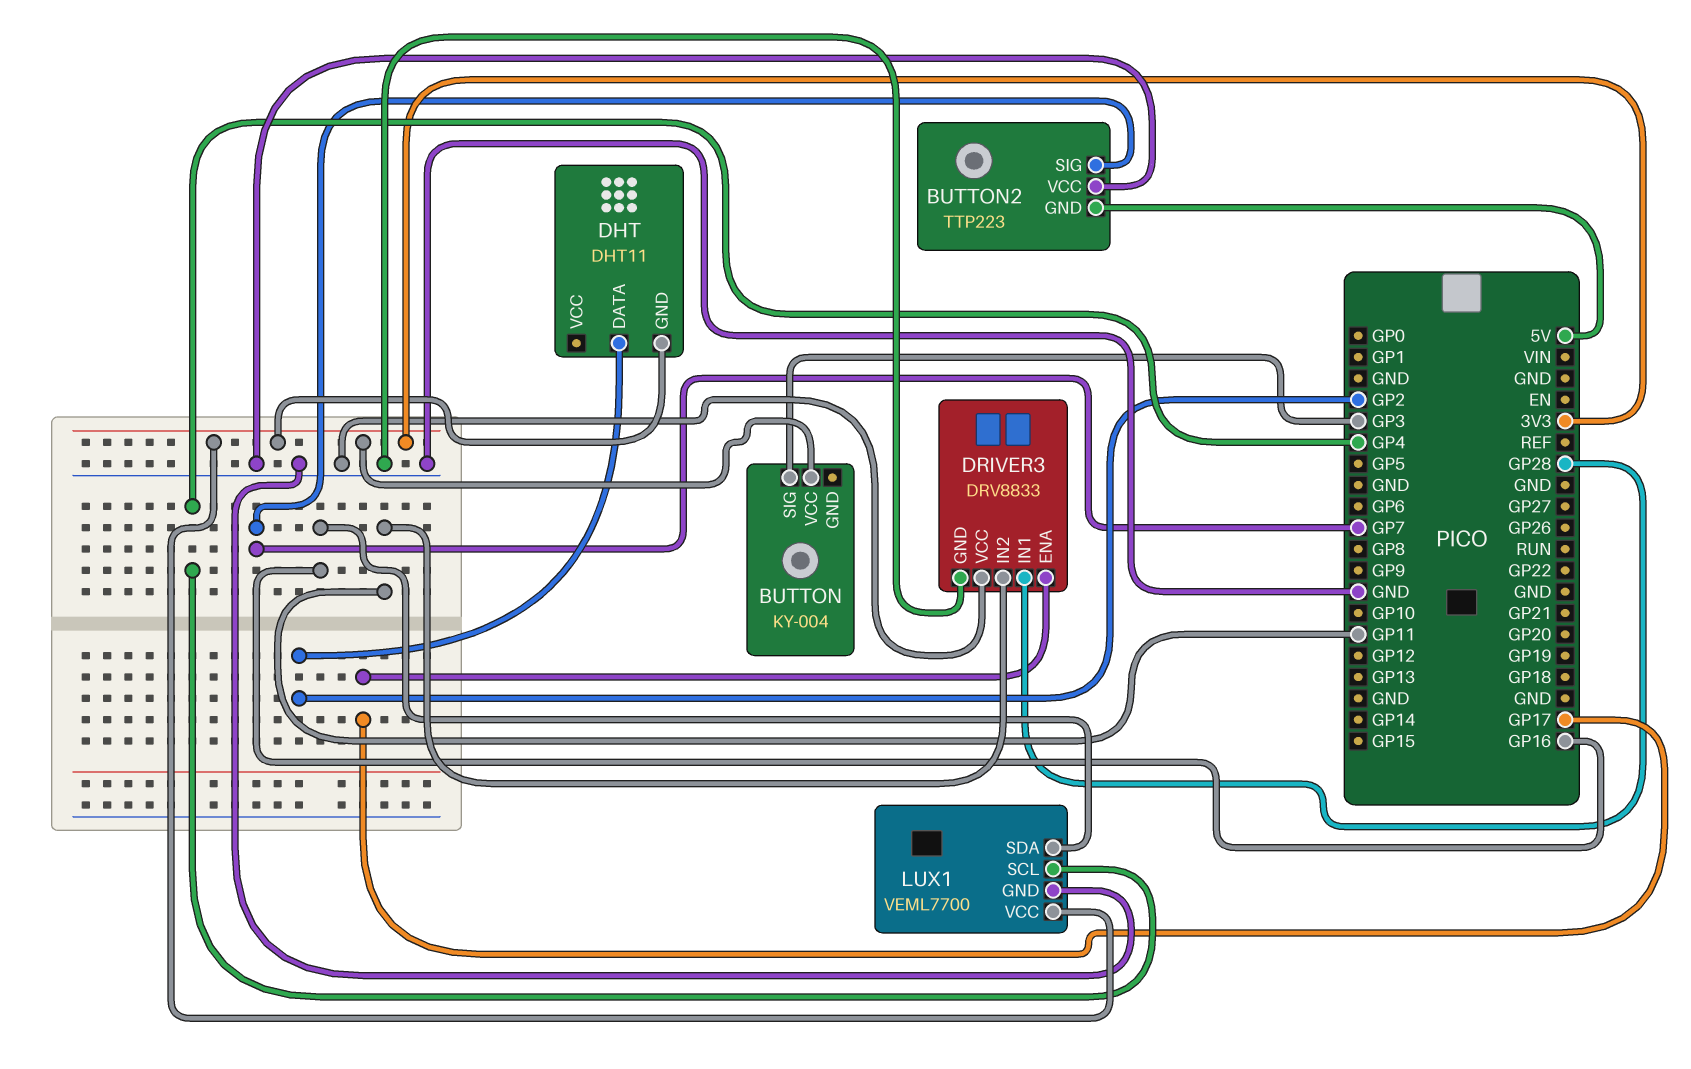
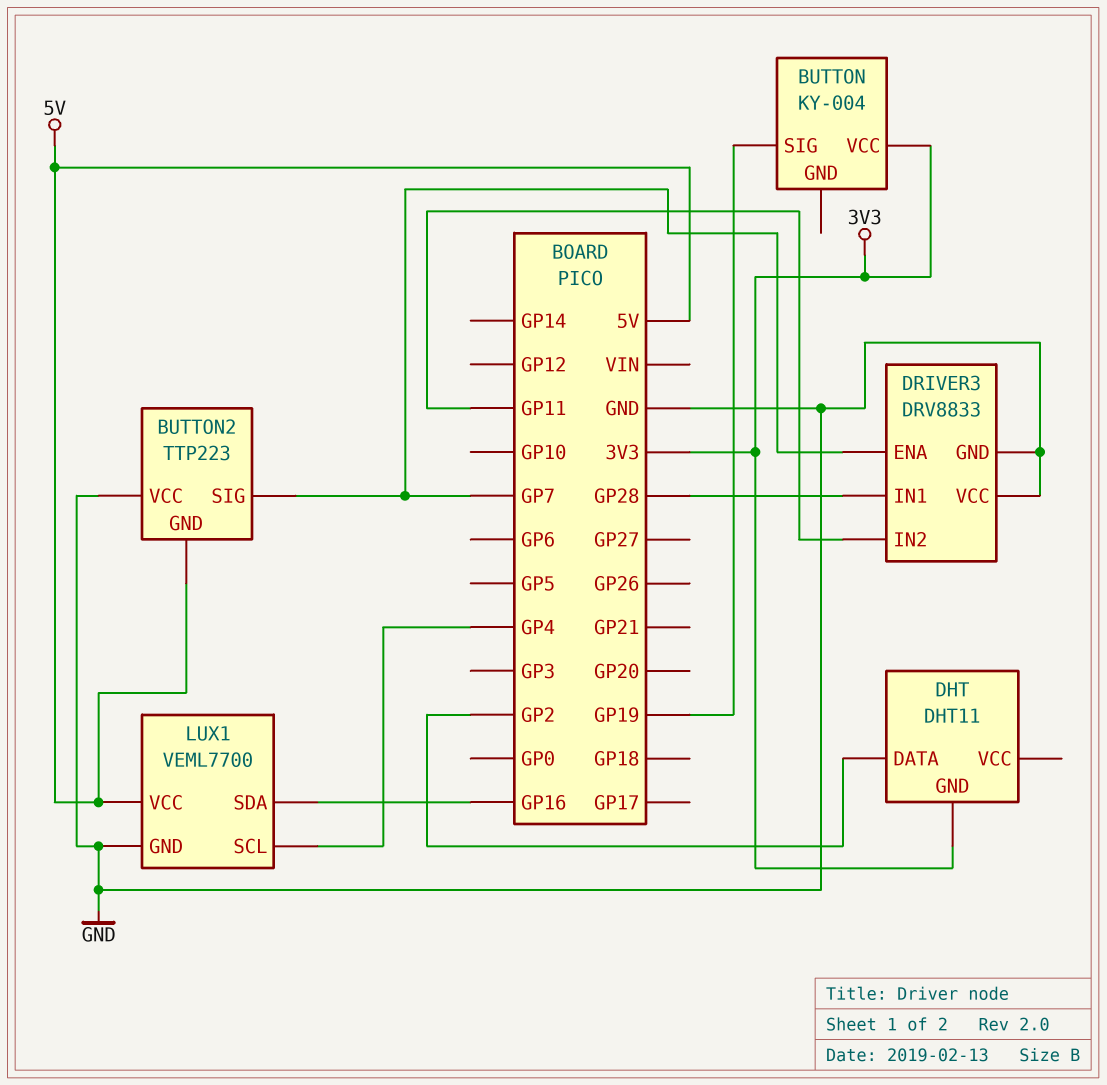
BUTTON pin SIG: GP3 -> GP19
DRIVER3 pin ENA: GP17 -> GP7
LUX1 pin VCC: 3V3 -> 5V

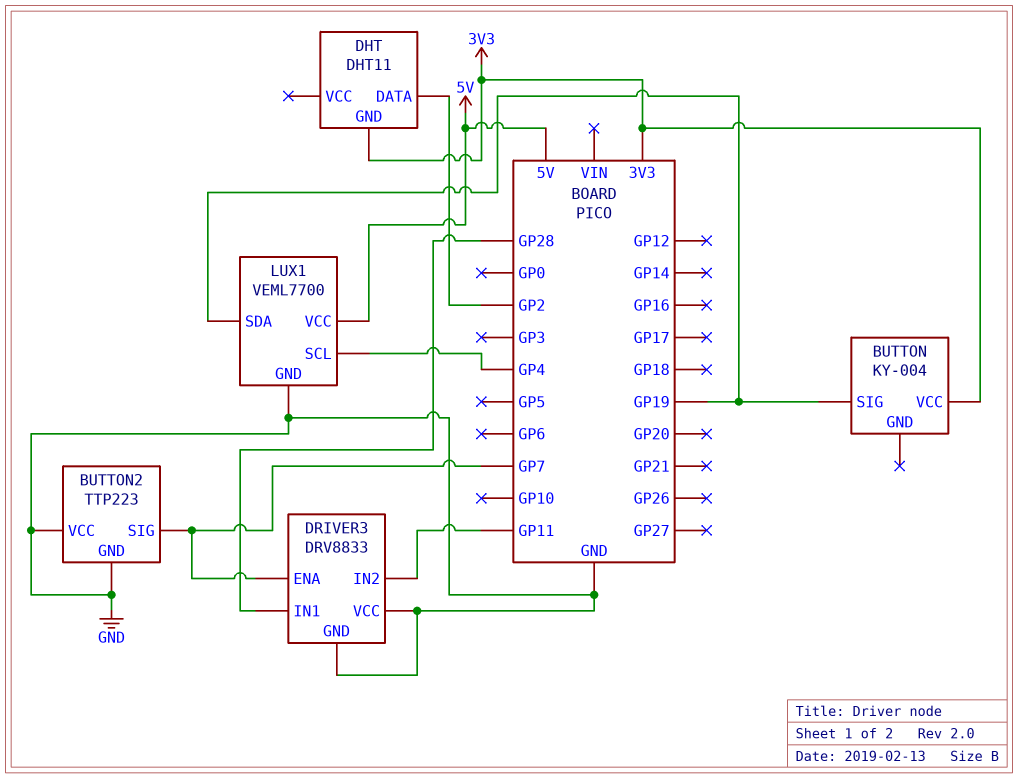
BUTTON2 pin GND: 5V -> GND
LUX1 pin SDA: GP16 -> GP19

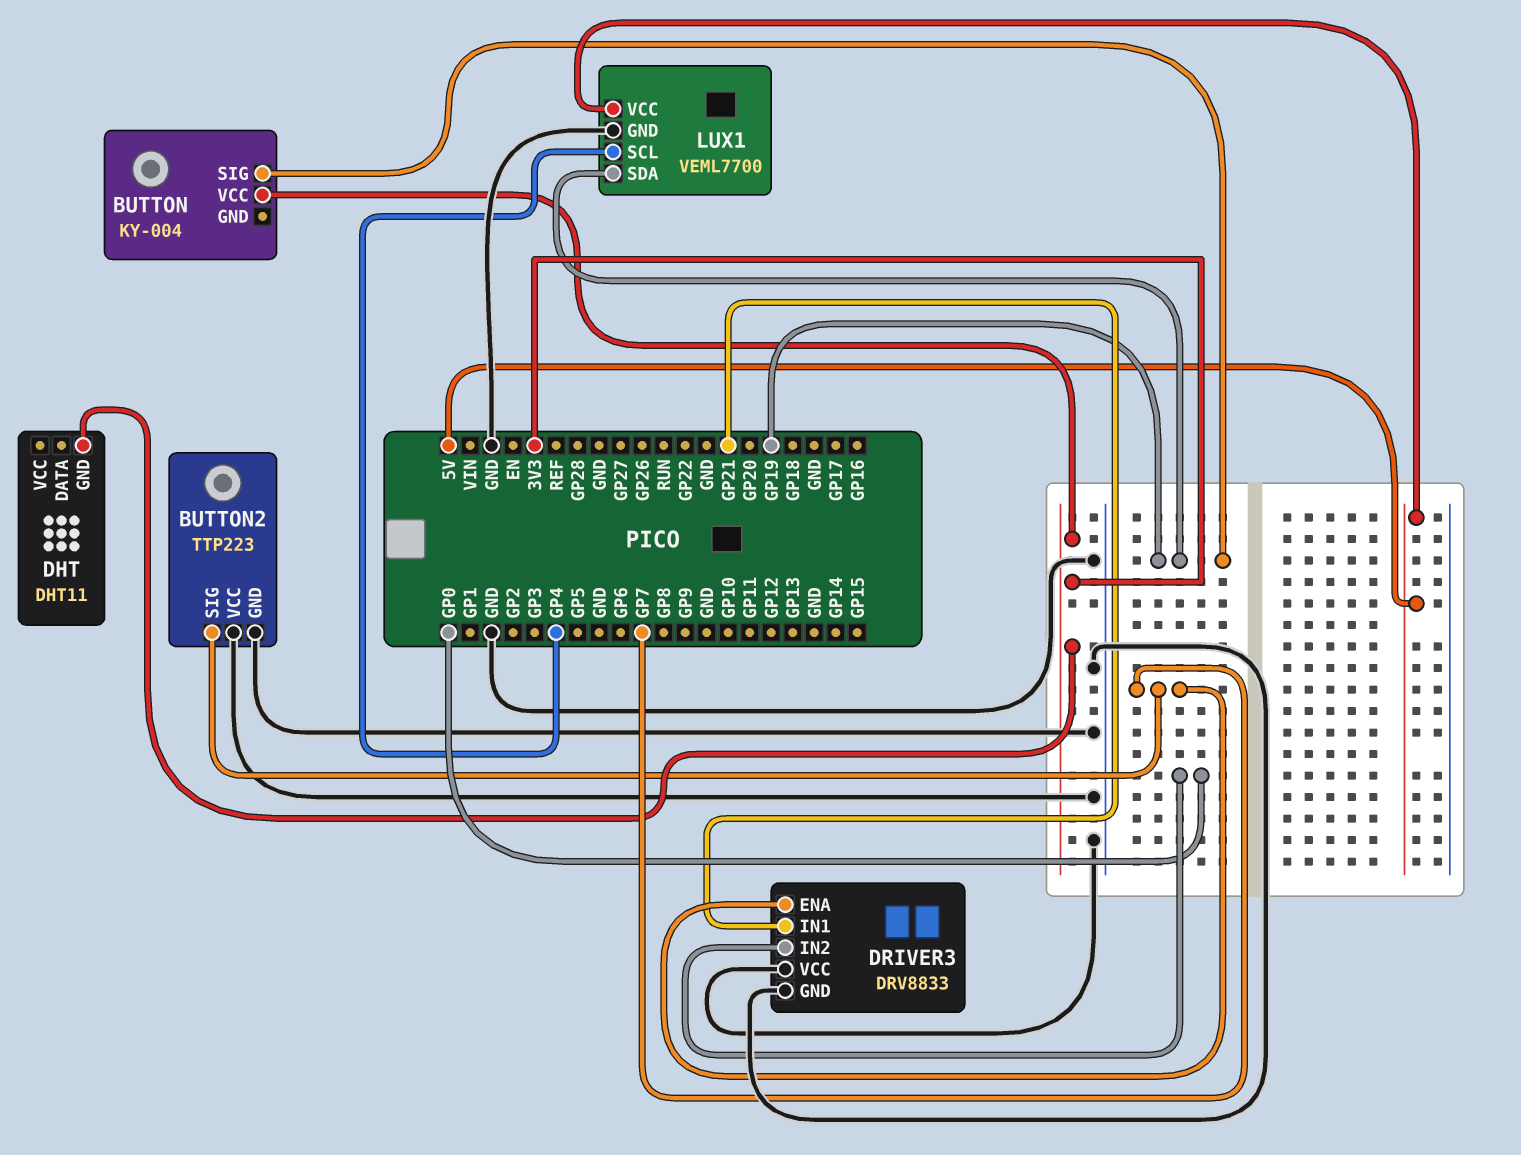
DHT pin DATA: GP2 -> none
DRIVER3 pin IN1: GP28 -> GP21
DRIVER3 pin IN2: GP11 -> GP0

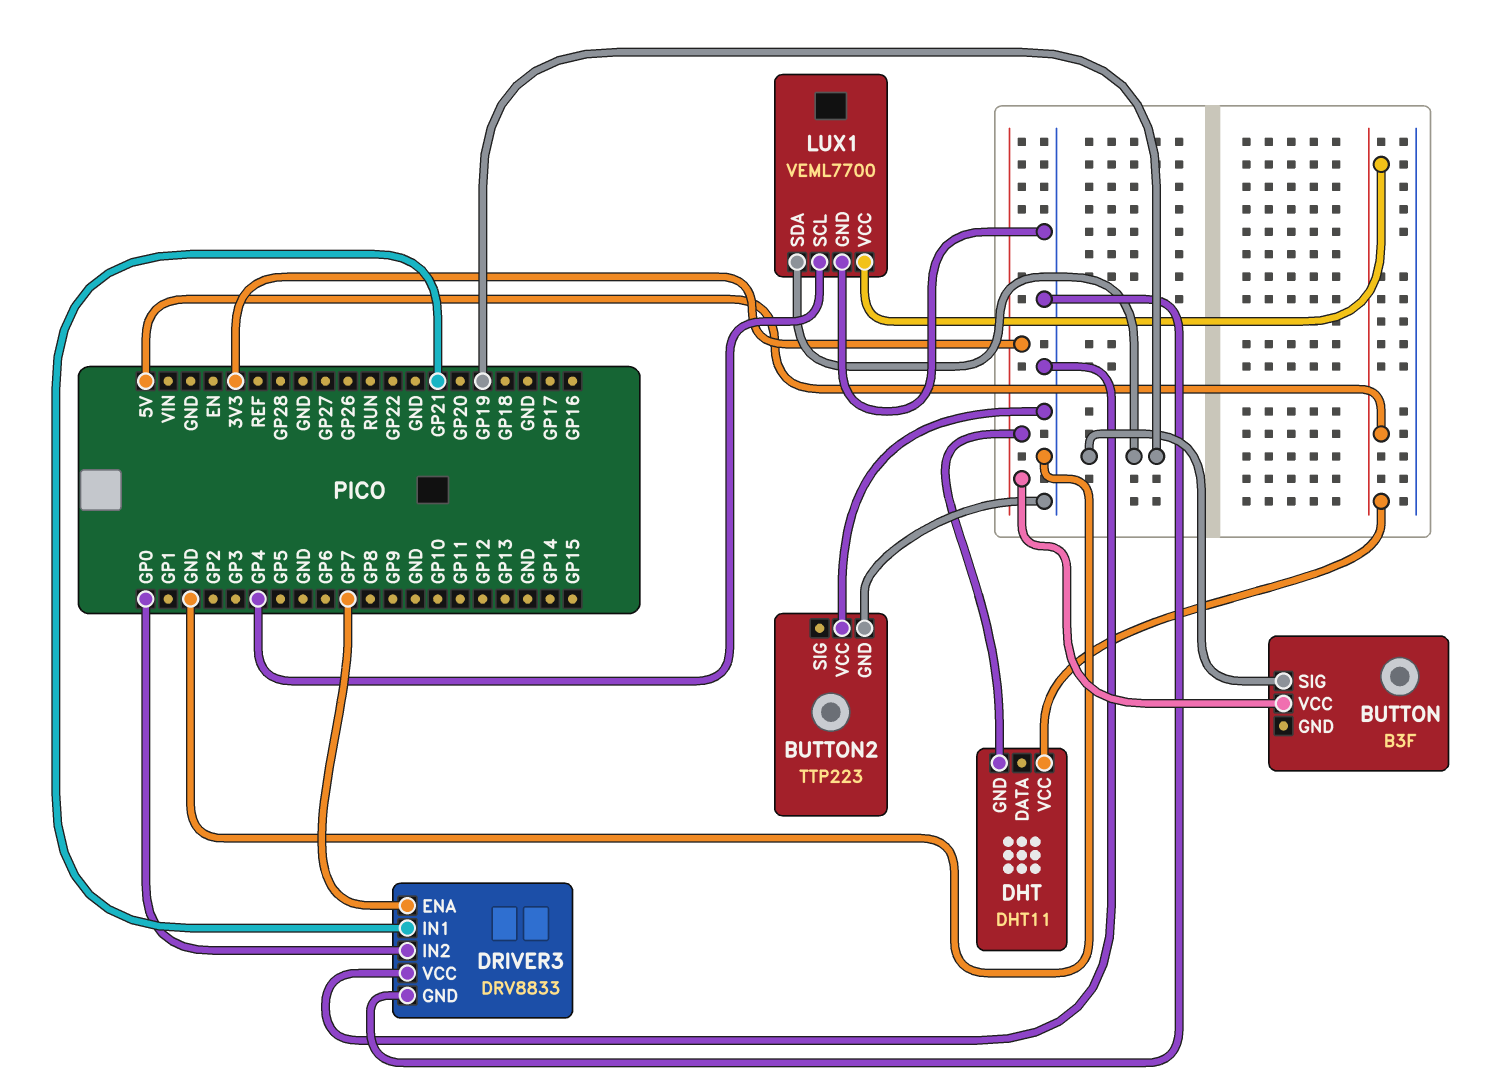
BUTTON: KY-004 -> B3F
BUTTON2 pin SIG: GP7 -> none
DHT pin VCC: none -> 5V

